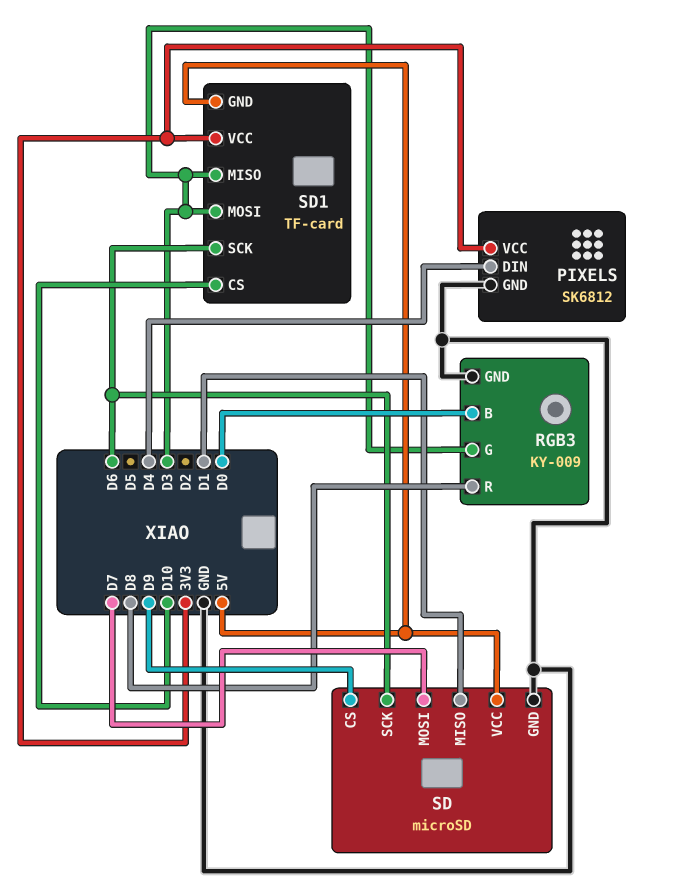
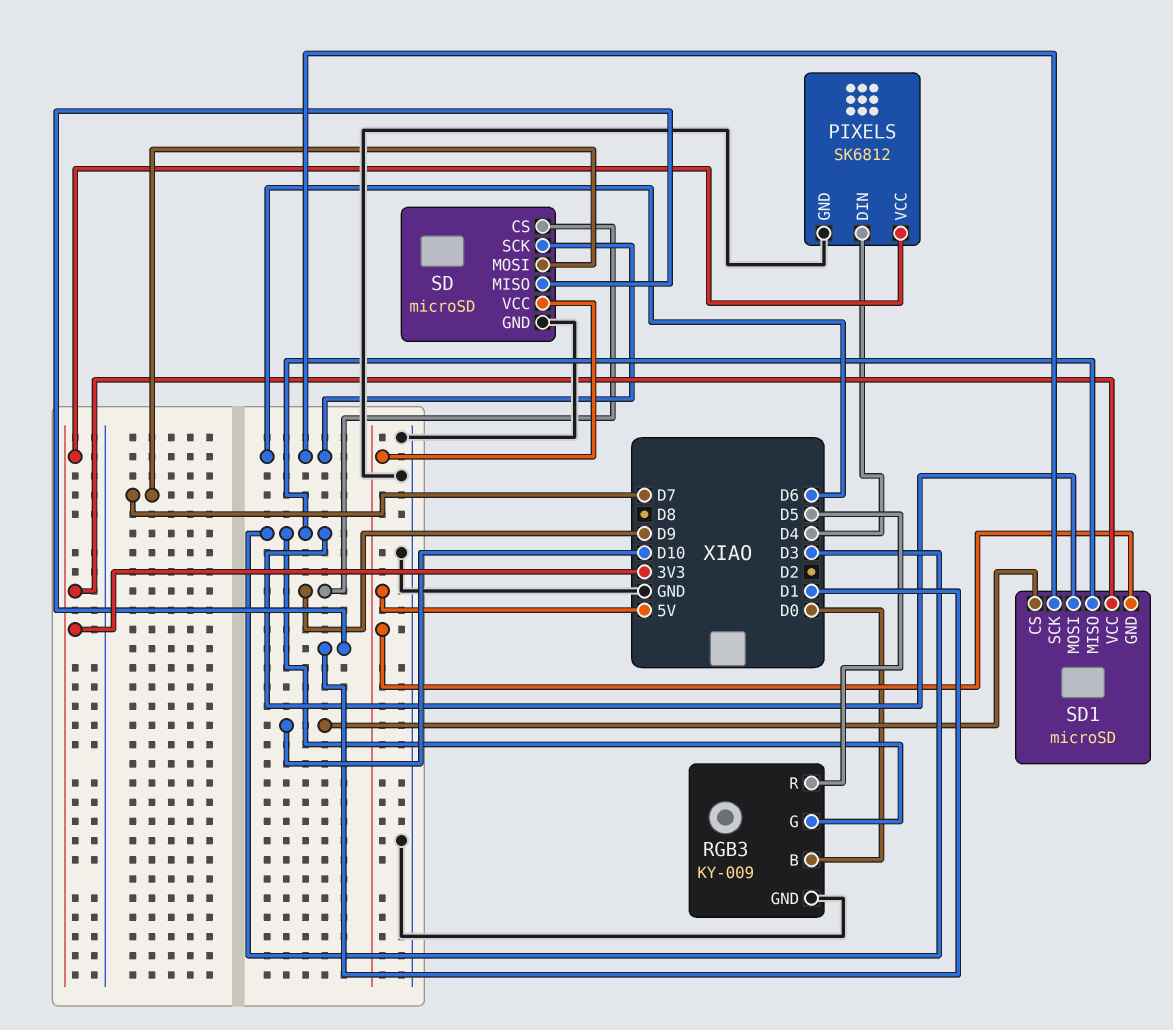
RGB3 pin R: D8 -> D5
SD1: TF-card -> microSD

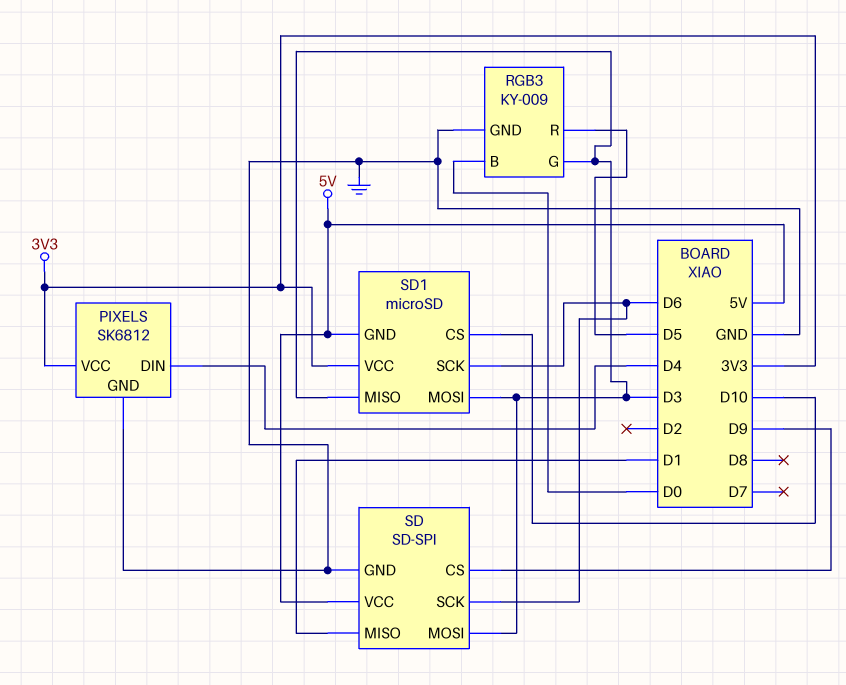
SD: microSD -> SD-SPI
SD pin MOSI: D7 -> D3

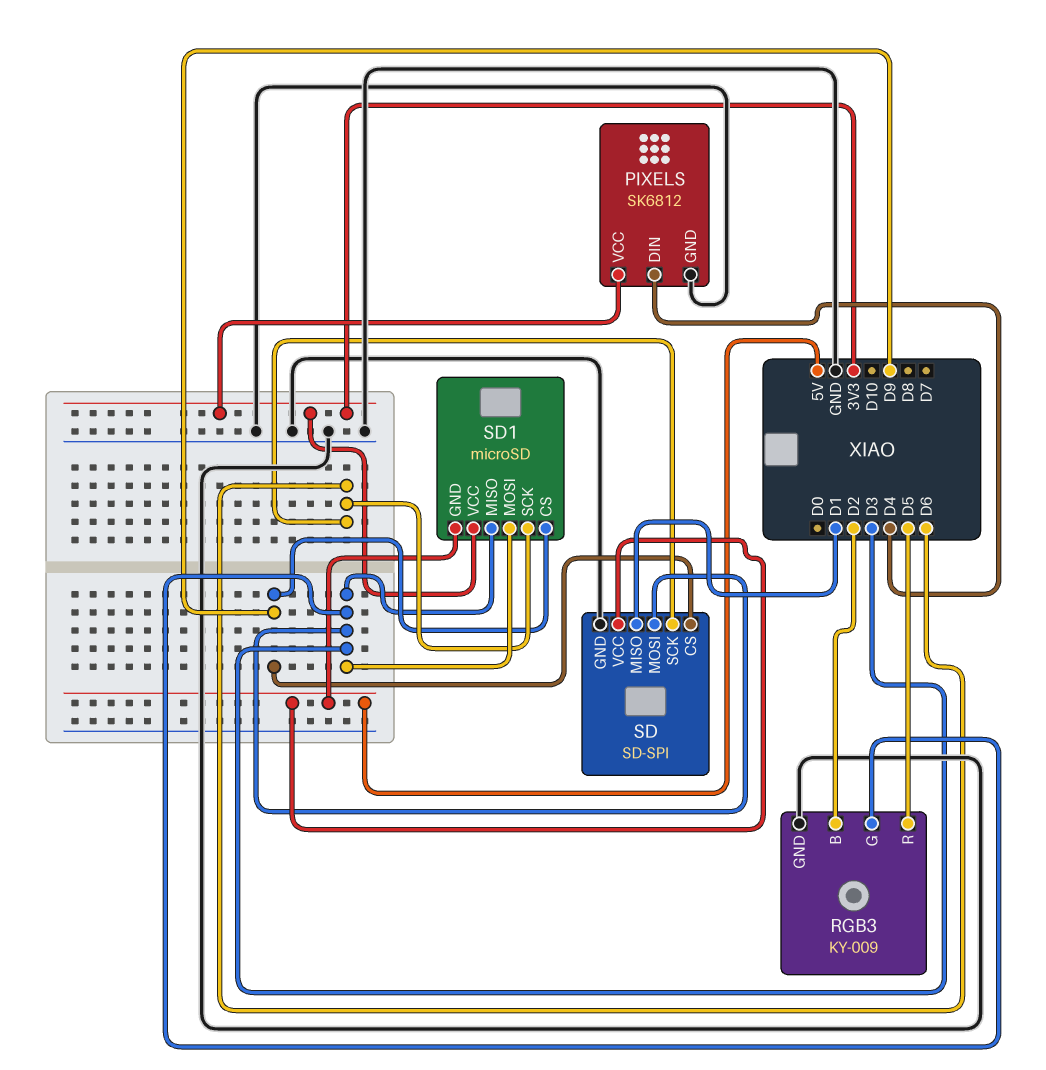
RGB3 pin B: D0 -> D2
SD1 pin CS: D10 -> D9

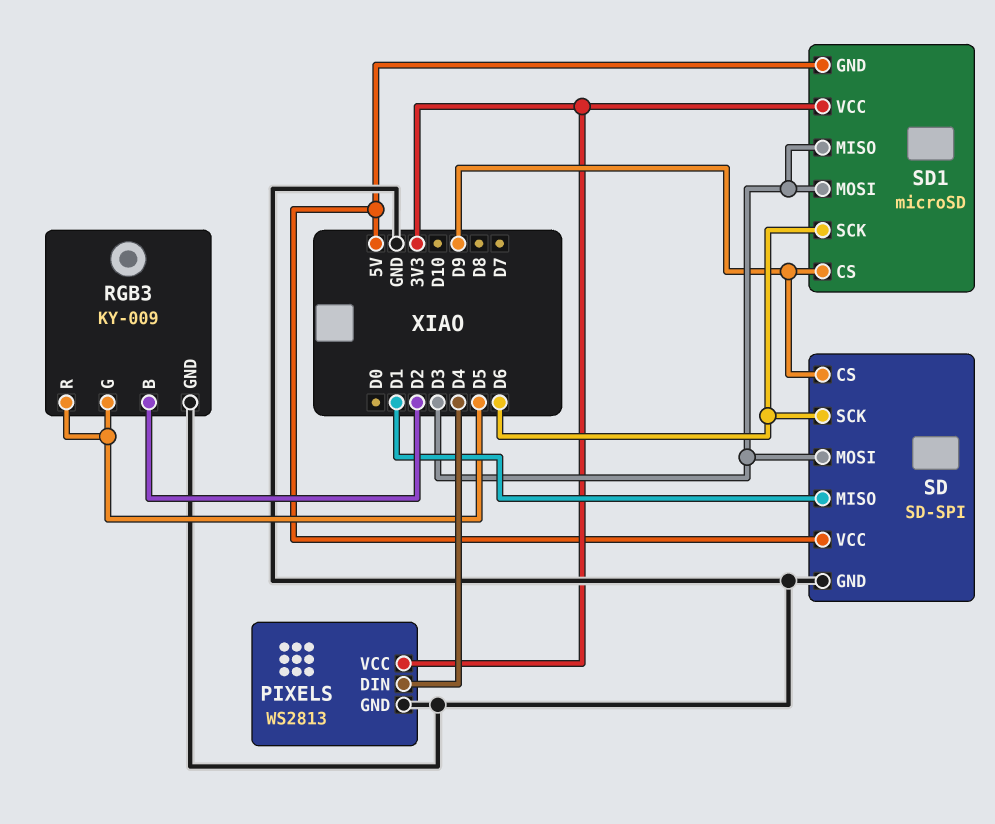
PIXELS: SK6812 -> WS2813
RGB3 pin G: D3 -> D5

